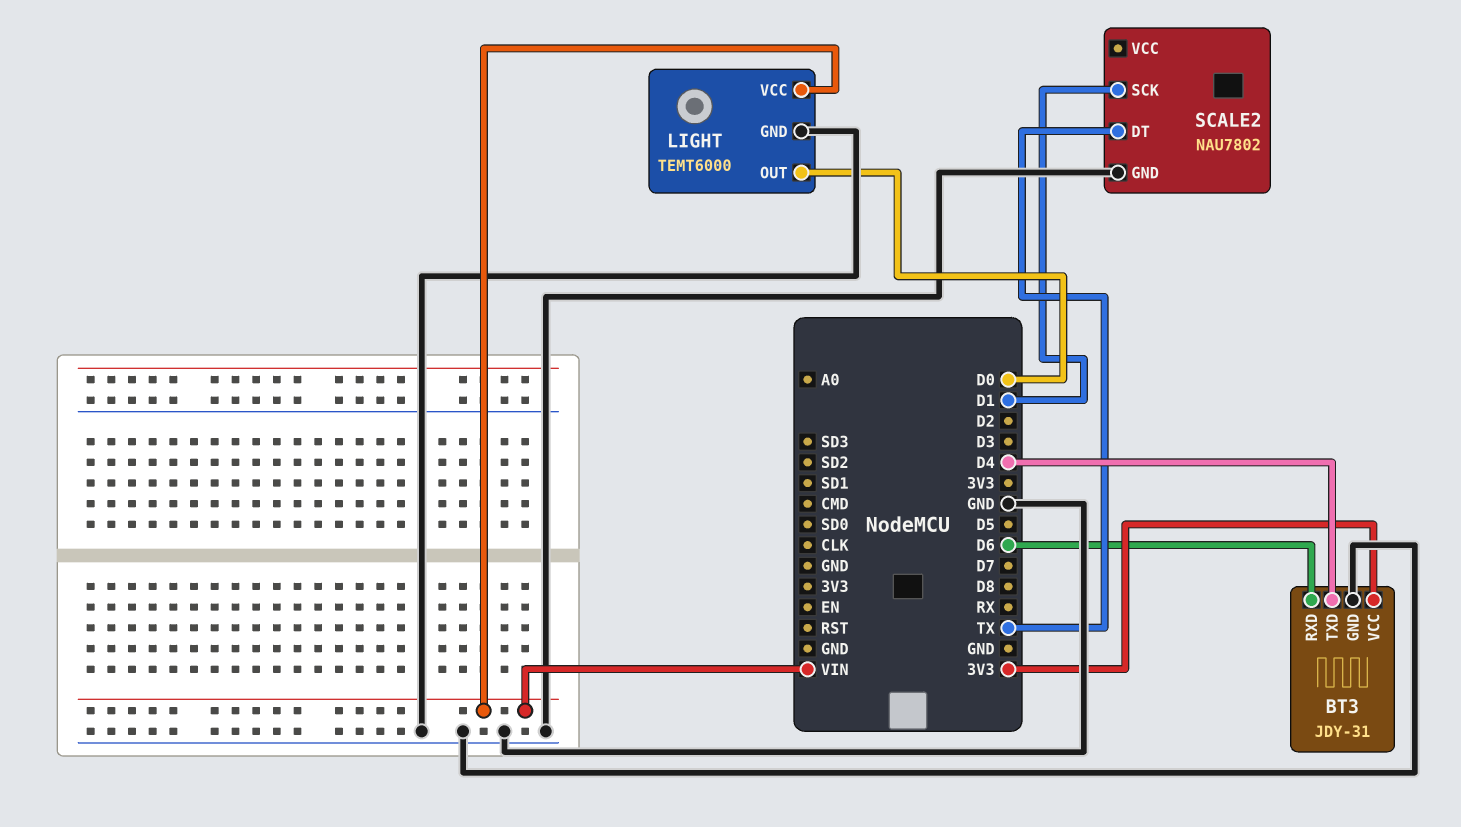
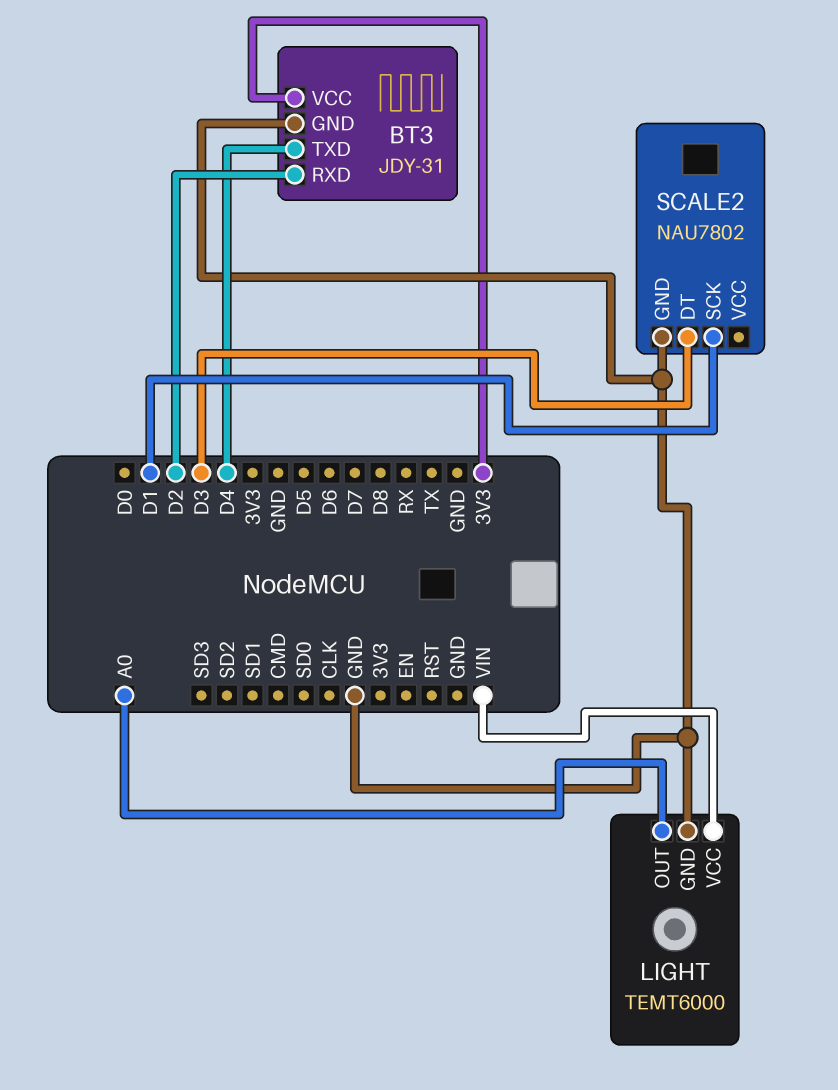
BT3 pin RXD: D6 -> D2
LIGHT pin OUT: D0 -> A0
SCALE2 pin DT: TX -> D3

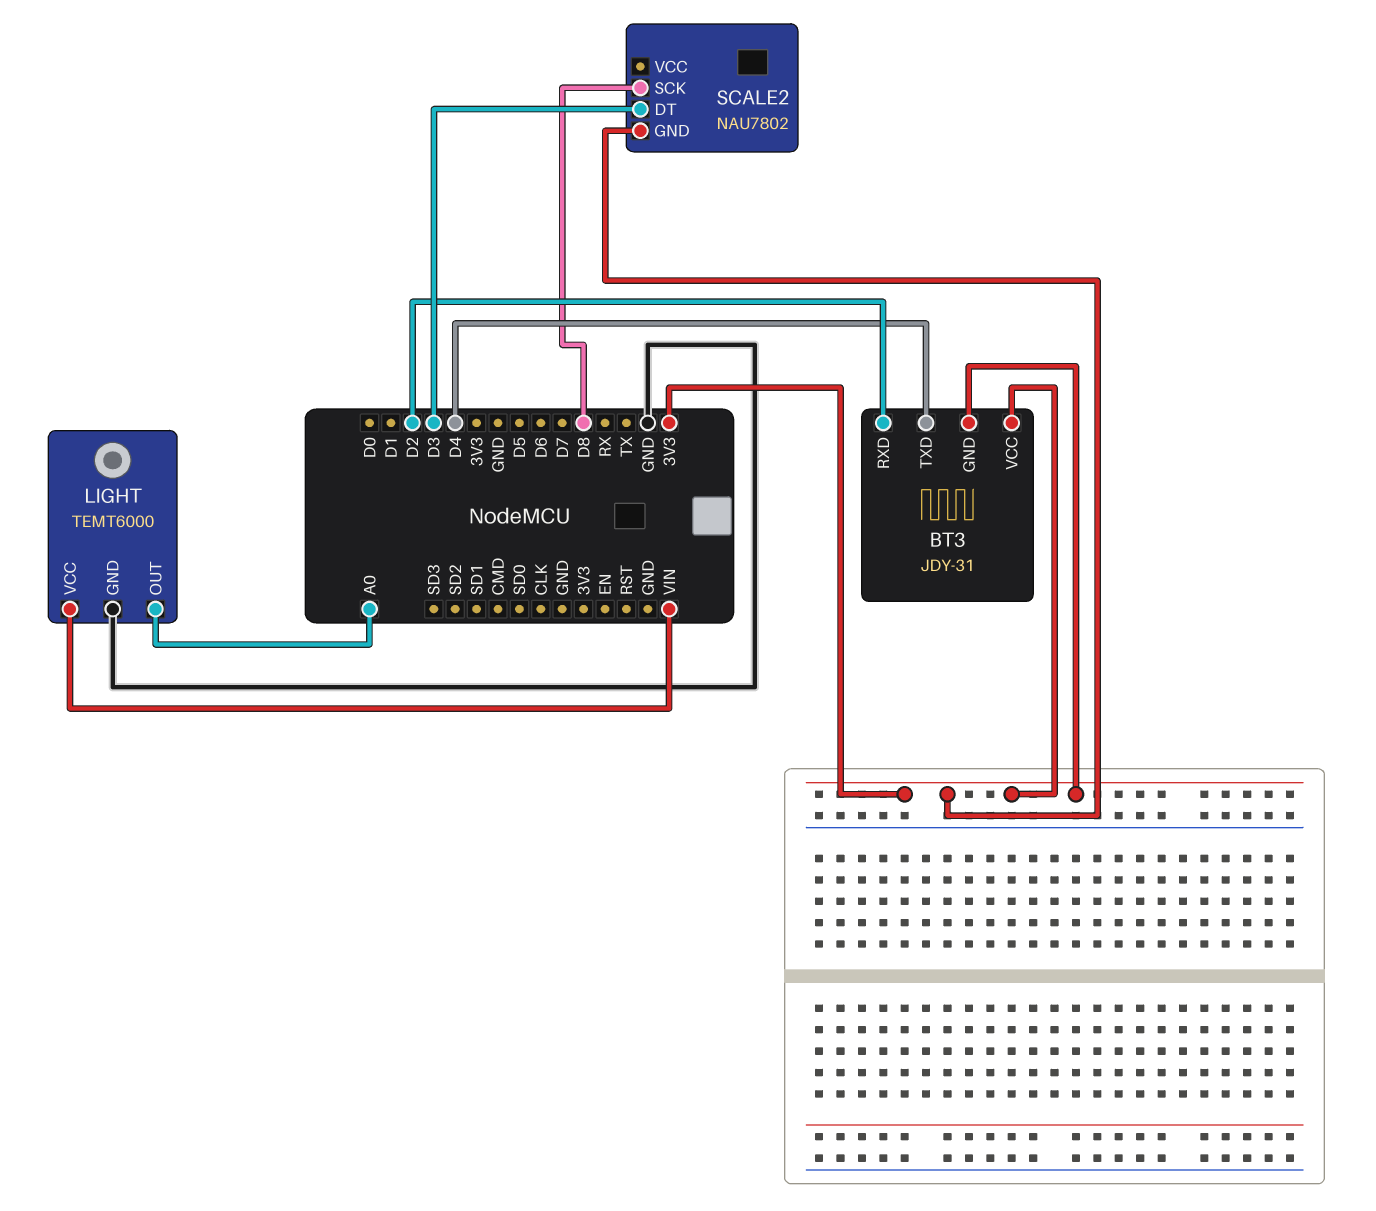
BT3 pin GND: GND -> 3V3
SCALE2 pin GND: GND -> 3V3
SCALE2 pin SCK: D1 -> D8

